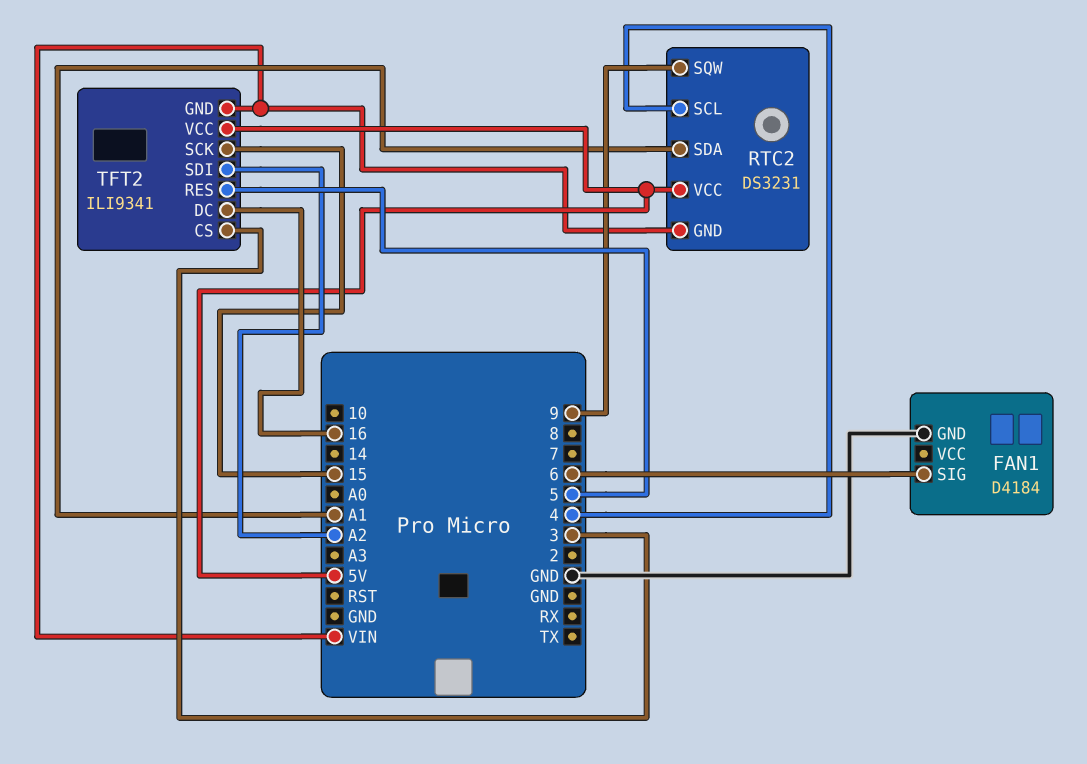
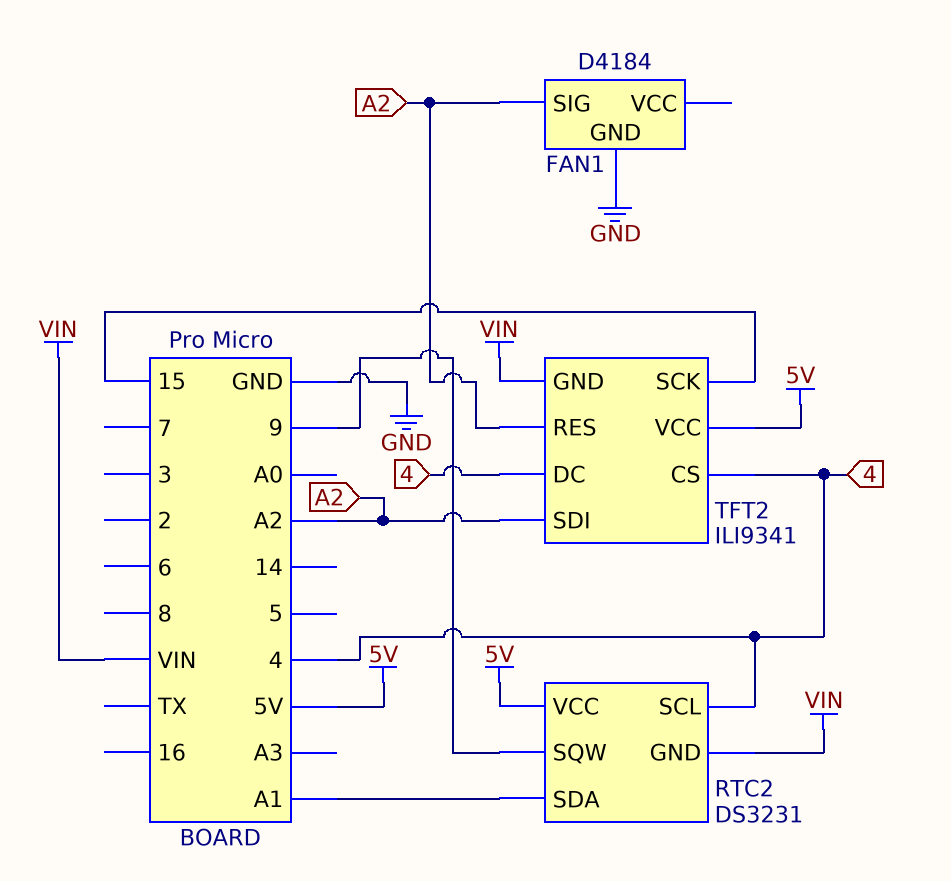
FAN1 pin SIG: 6 -> A2
TFT2 pin CS: 3 -> 4
TFT2 pin DC: 16 -> 4
TFT2 pin RES: 5 -> A2

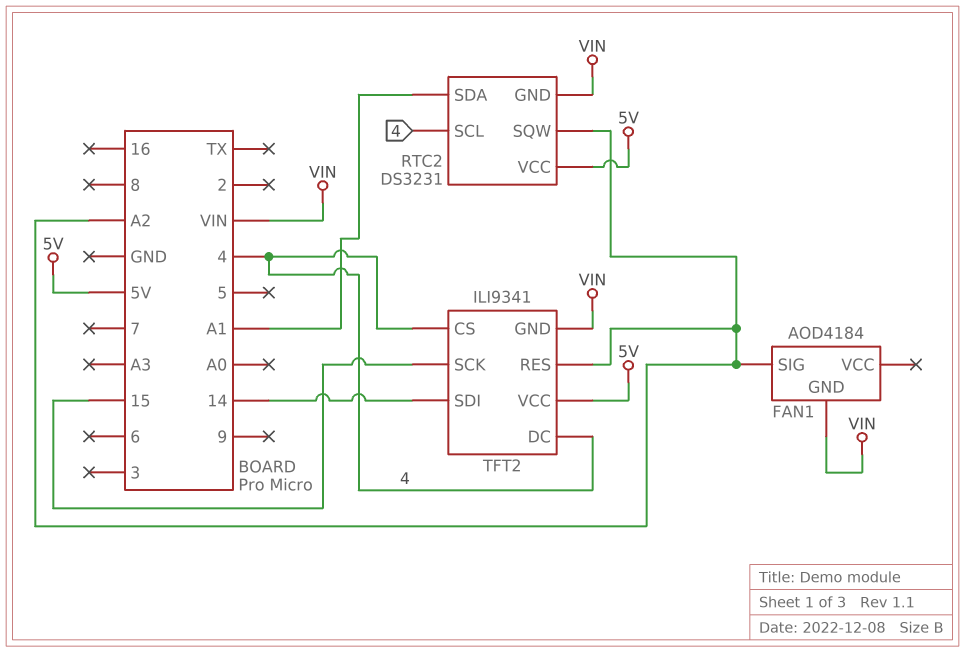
FAN1: D4184 -> AOD4184
FAN1 pin GND: GND -> VIN
RTC2 pin SQW: 9 -> A2
TFT2 pin SDI: A2 -> 14

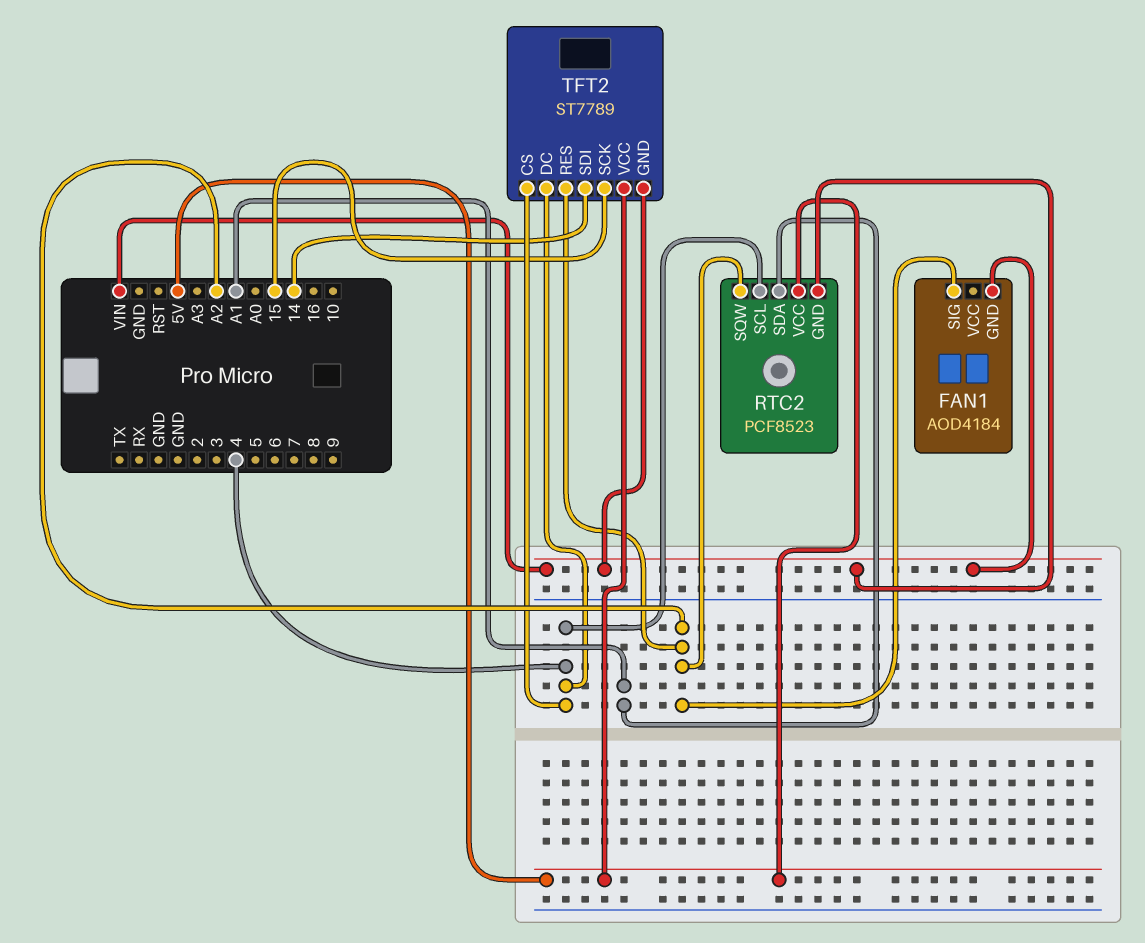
RTC2: DS3231 -> PCF8523
TFT2: ILI9341 -> ST7789

